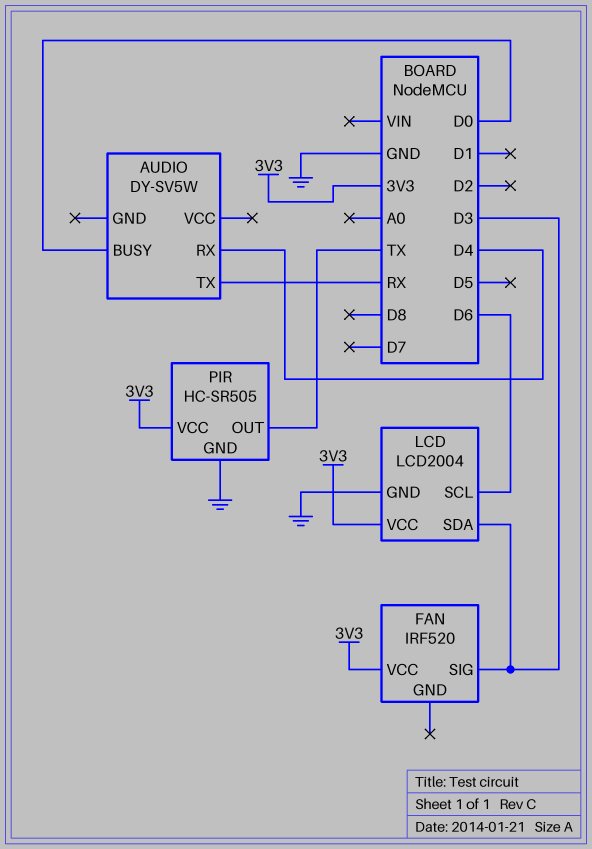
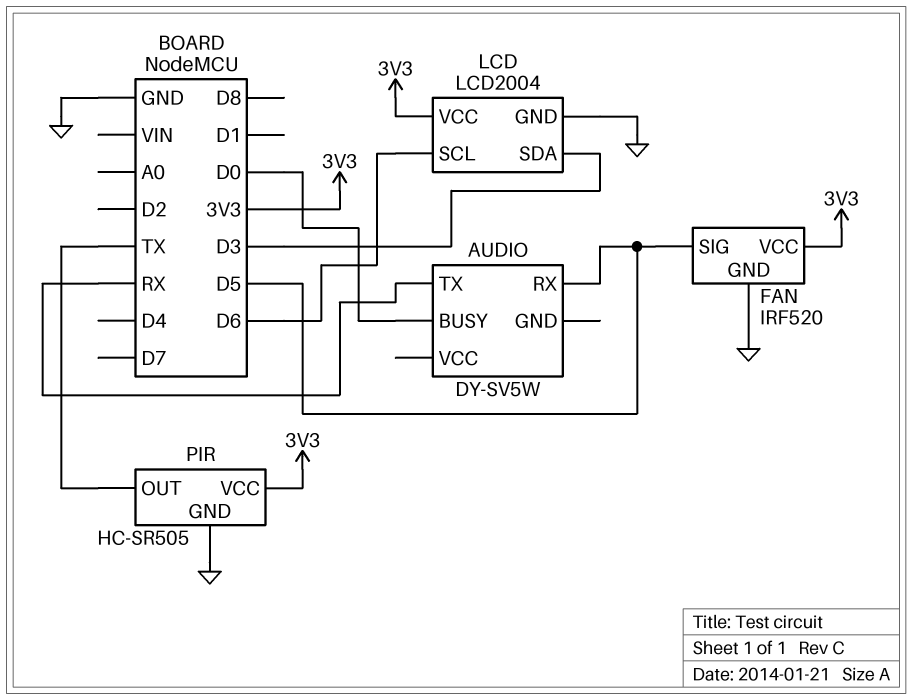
AUDIO pin RX: D4 -> D5
FAN pin GND: none -> GND
FAN pin SIG: D3 -> D5

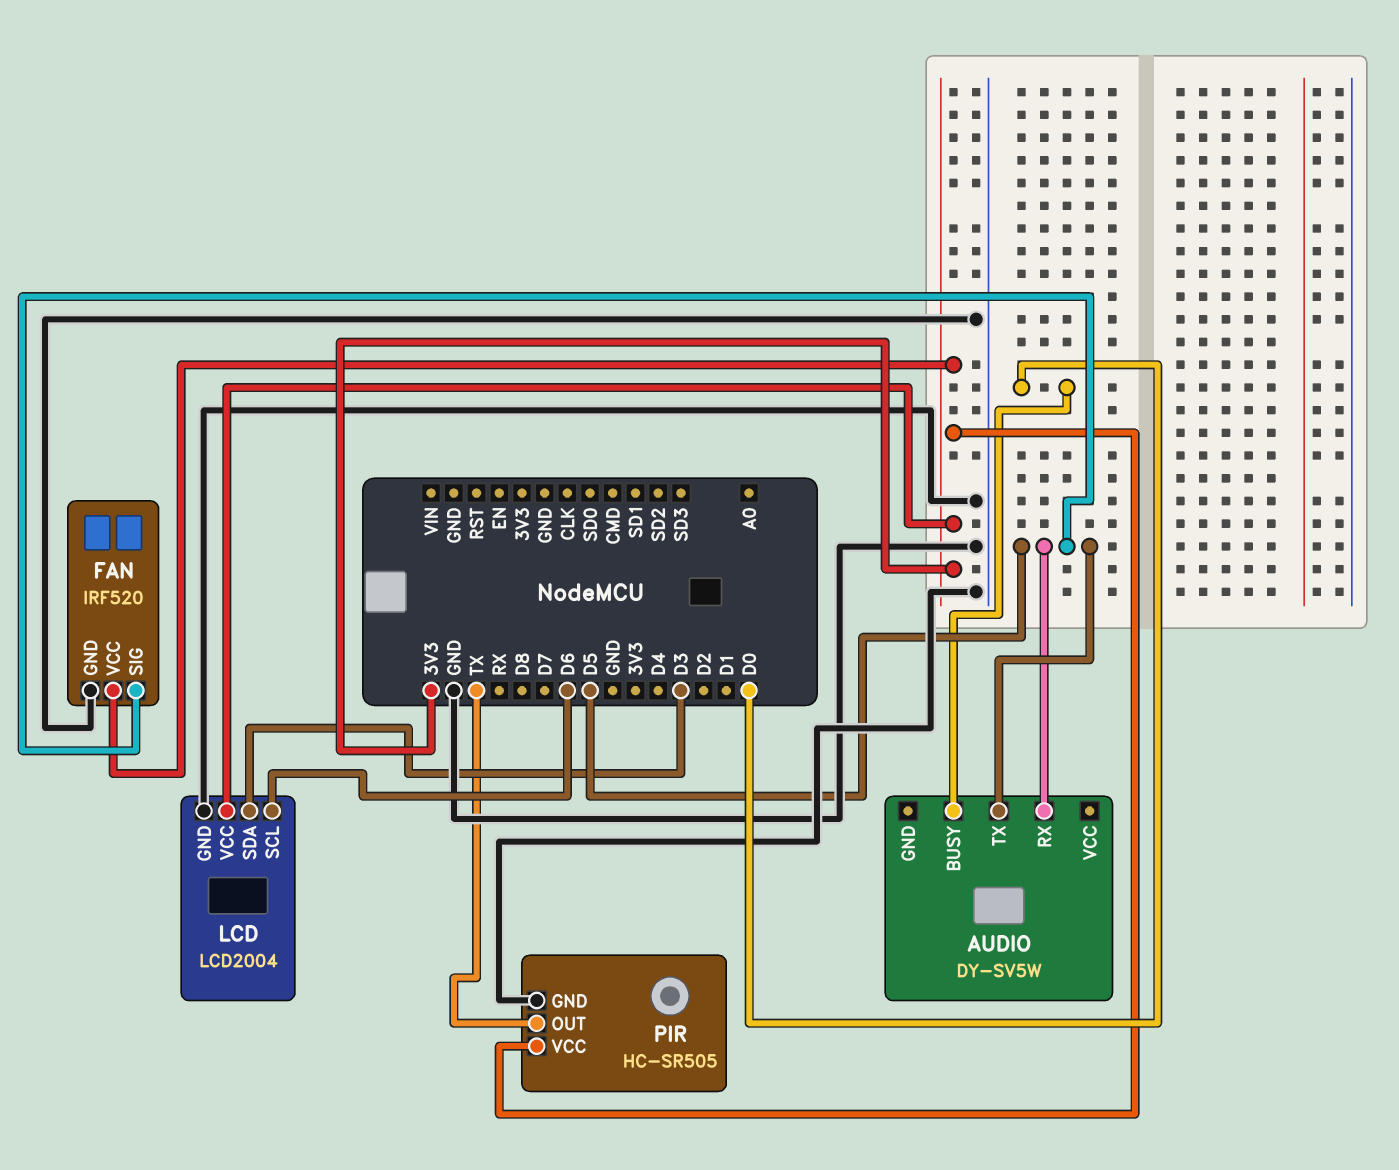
AUDIO pin TX: RX -> D5

